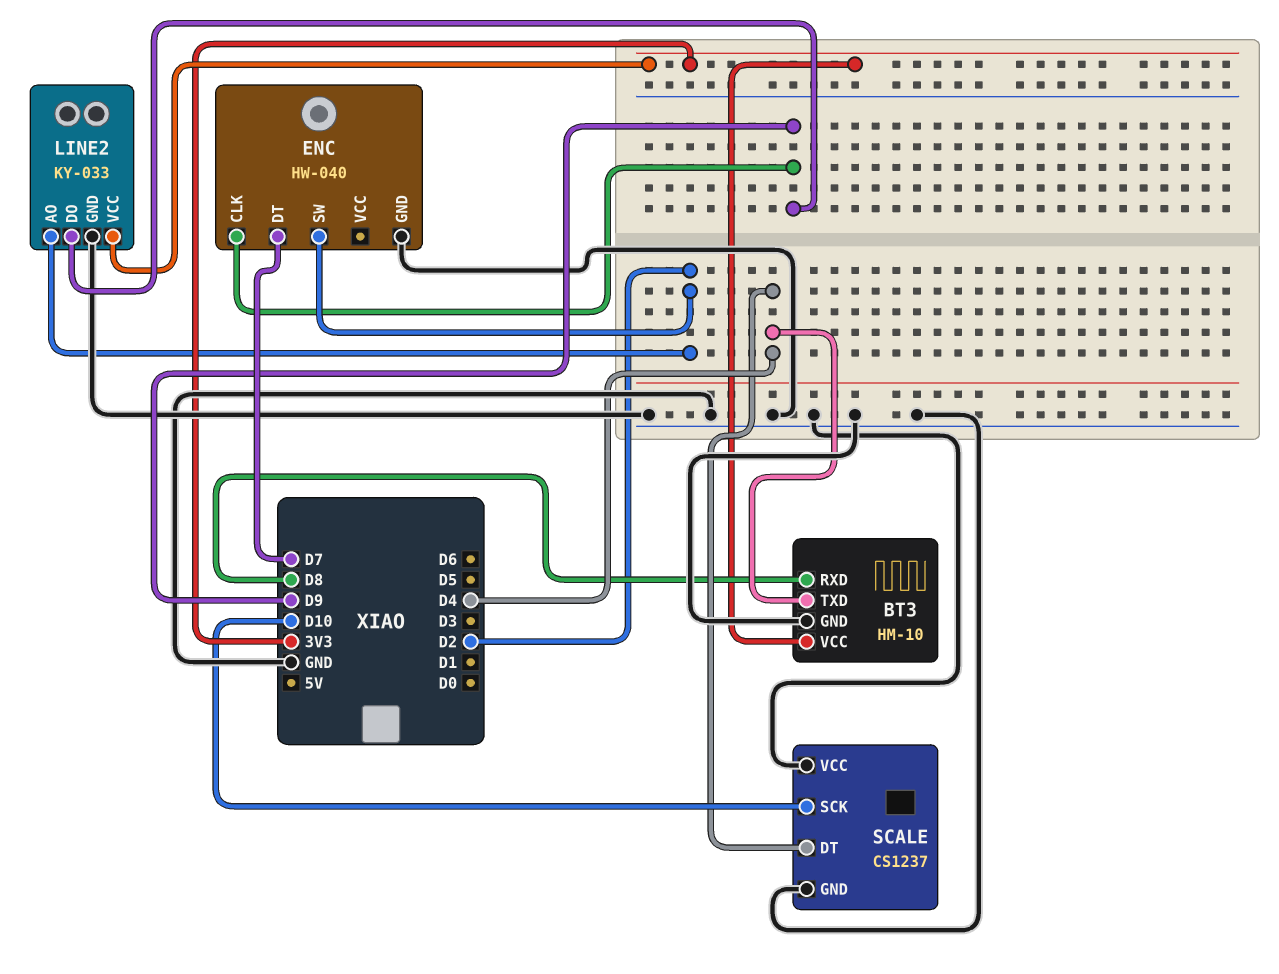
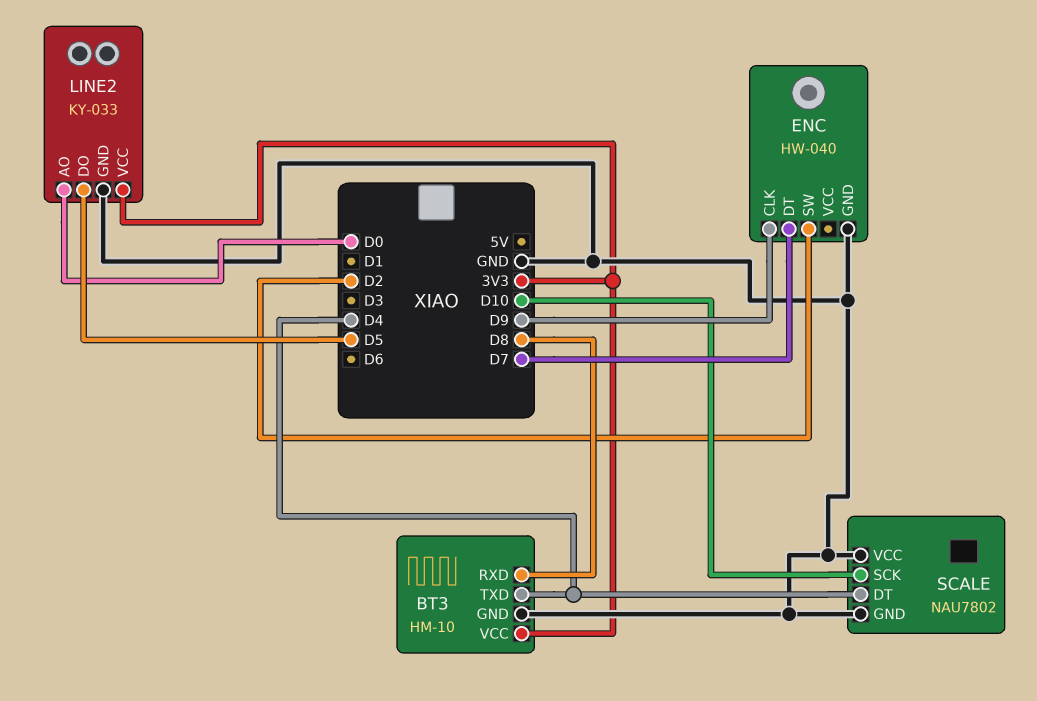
LINE2 pin AO: D2 -> D0
LINE2 pin DO: D9 -> D5
SCALE: CS1237 -> NAU7802

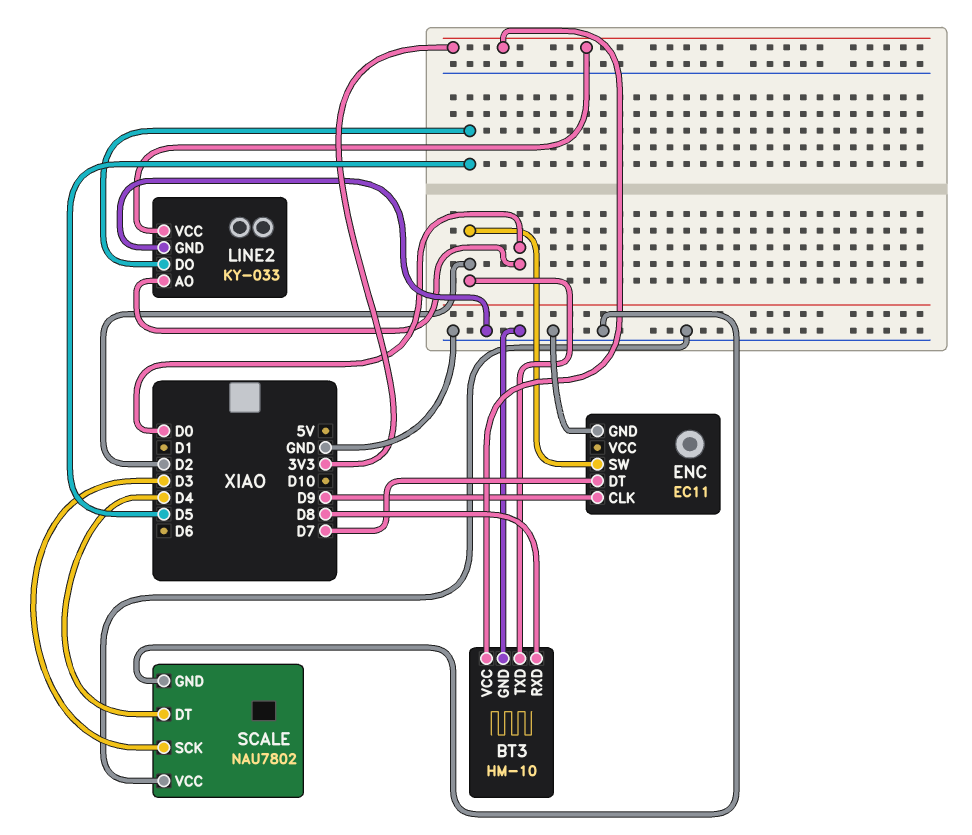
BT3 pin TXD: D4 -> D2
ENC: HW-040 -> EC11
SCALE pin SCK: D10 -> D3

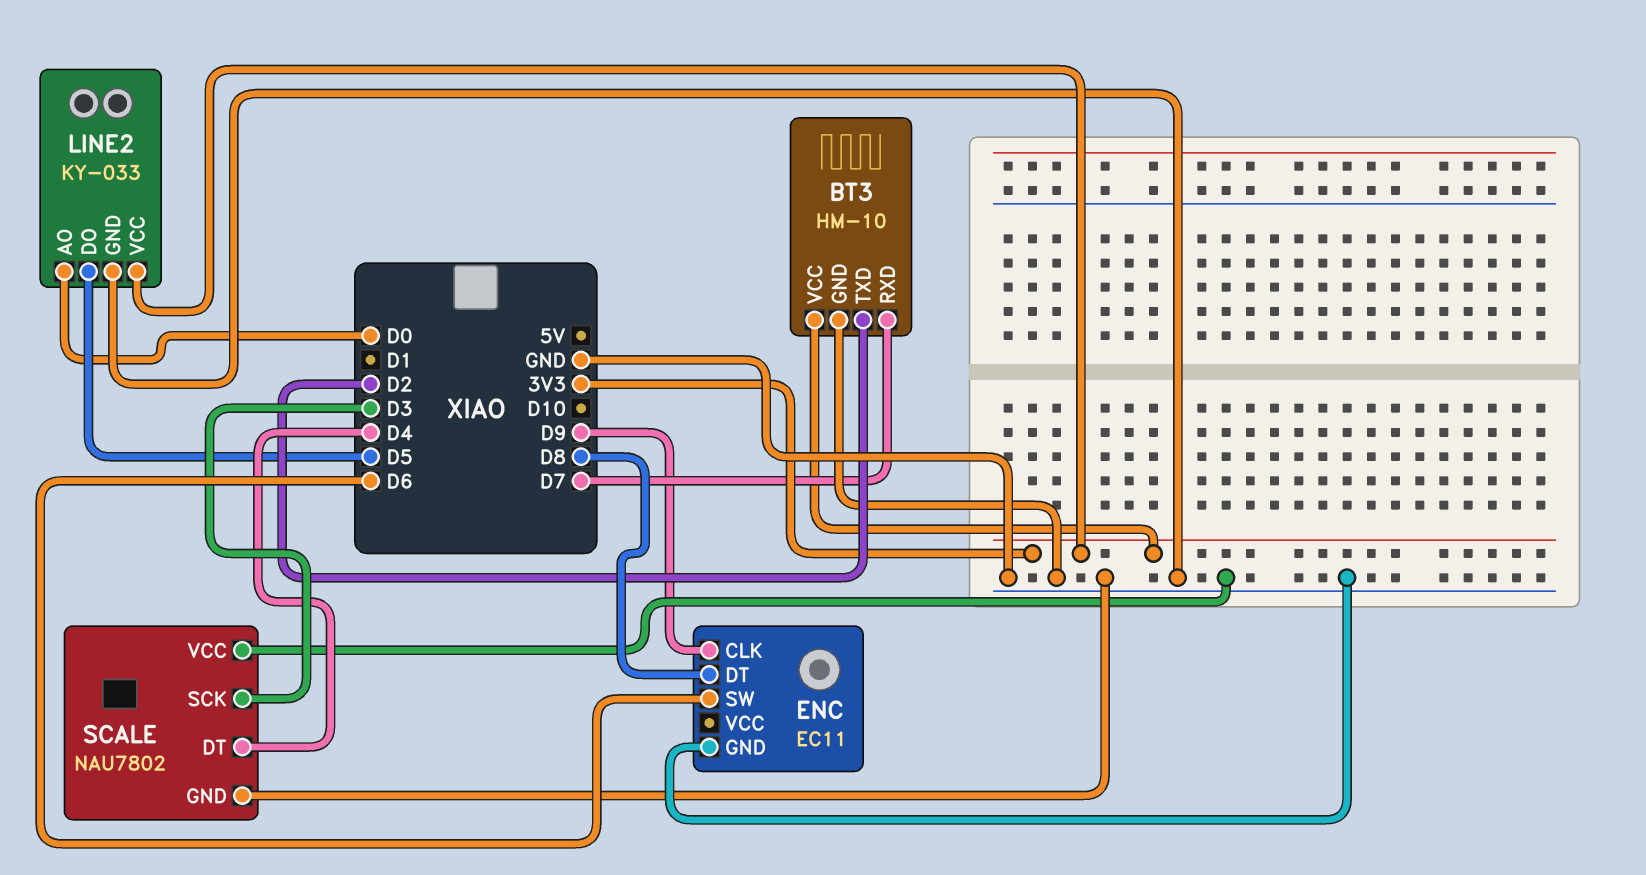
BT3 pin RXD: D8 -> D7
ENC pin DT: D7 -> D8
ENC pin SW: D2 -> D6

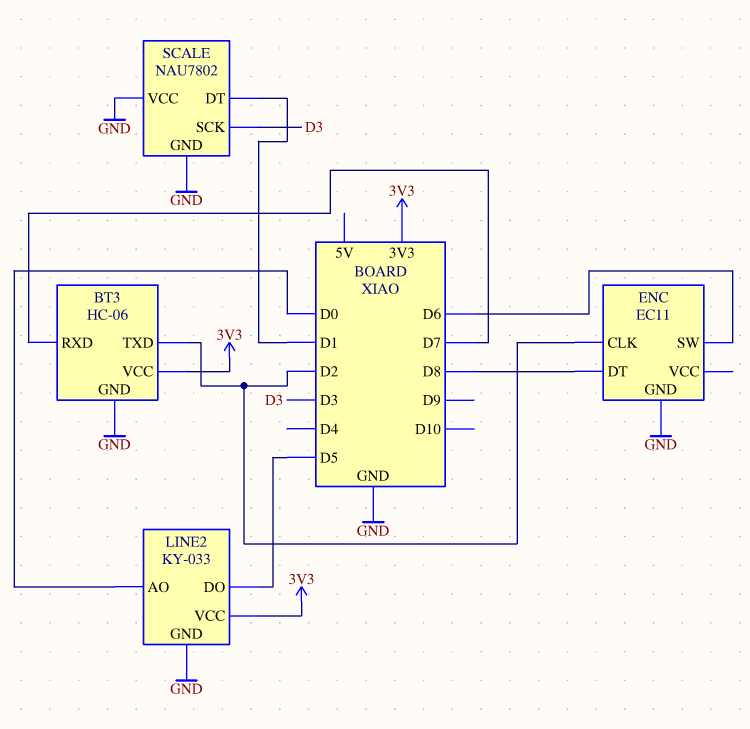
BT3: HM-10 -> HC-06
ENC pin CLK: D9 -> D2
SCALE pin DT: D4 -> D1

